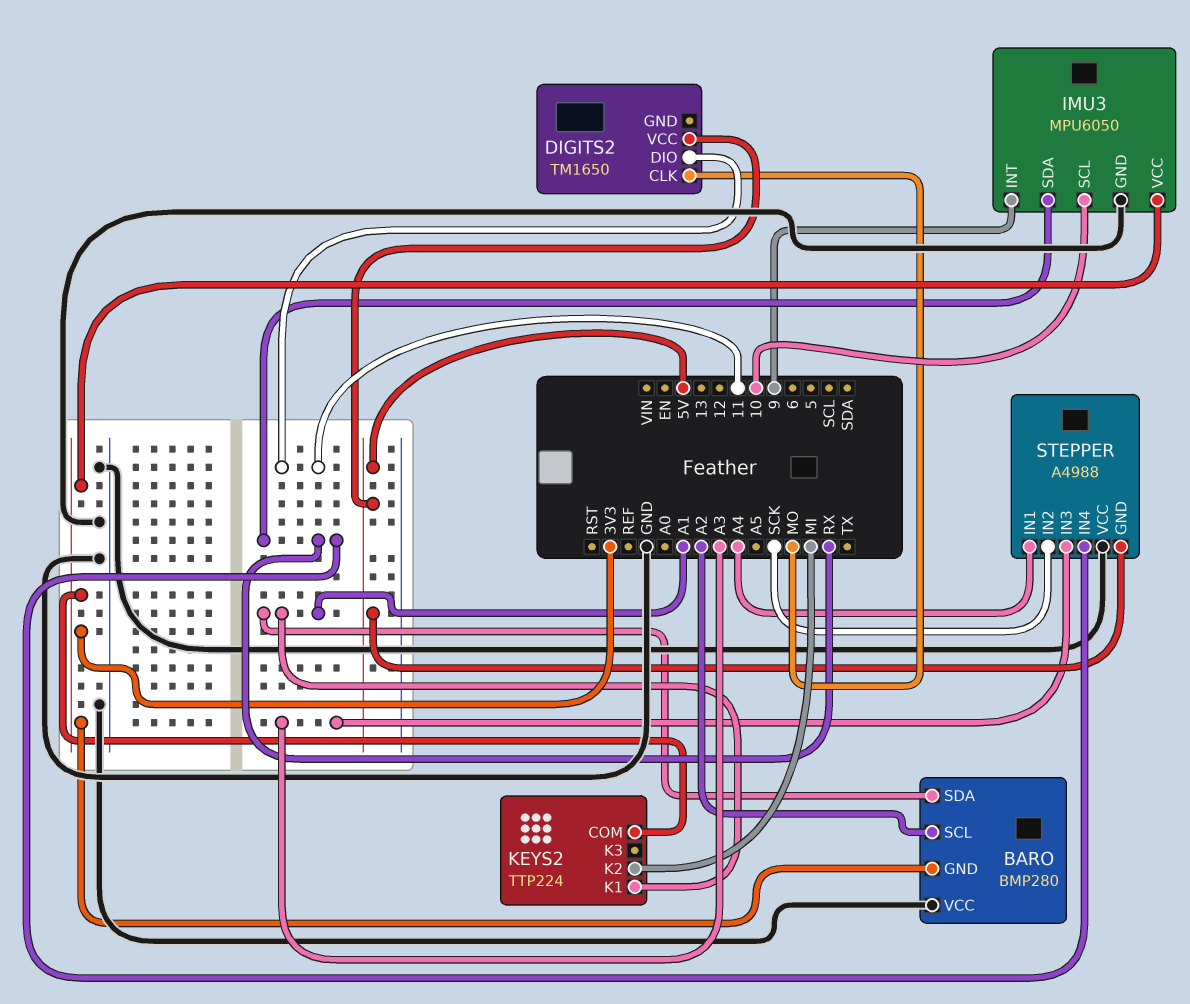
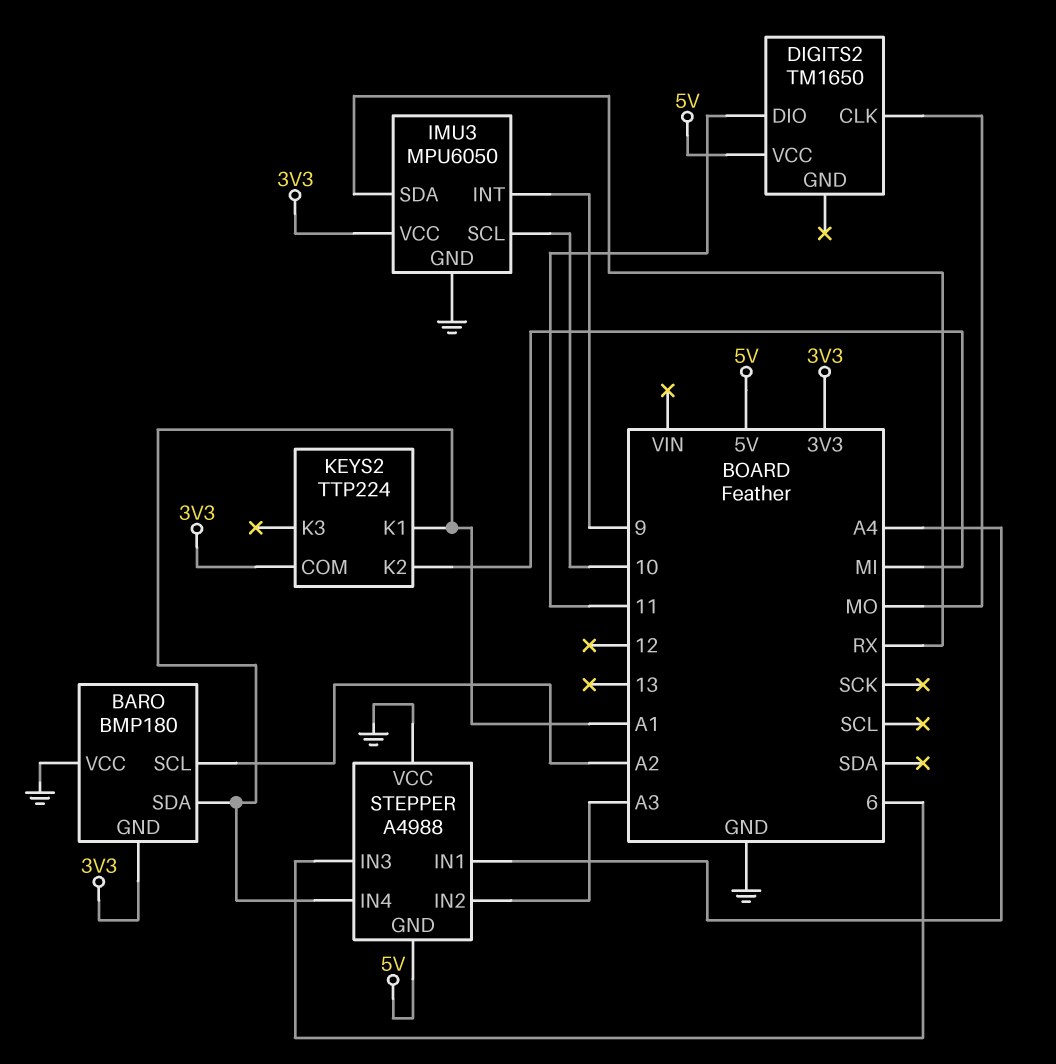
BARO: BMP280 -> BMP180
STEPPER pin IN2: SCK -> A3
STEPPER pin IN3: A3 -> 6
STEPPER pin IN4: RX -> A1

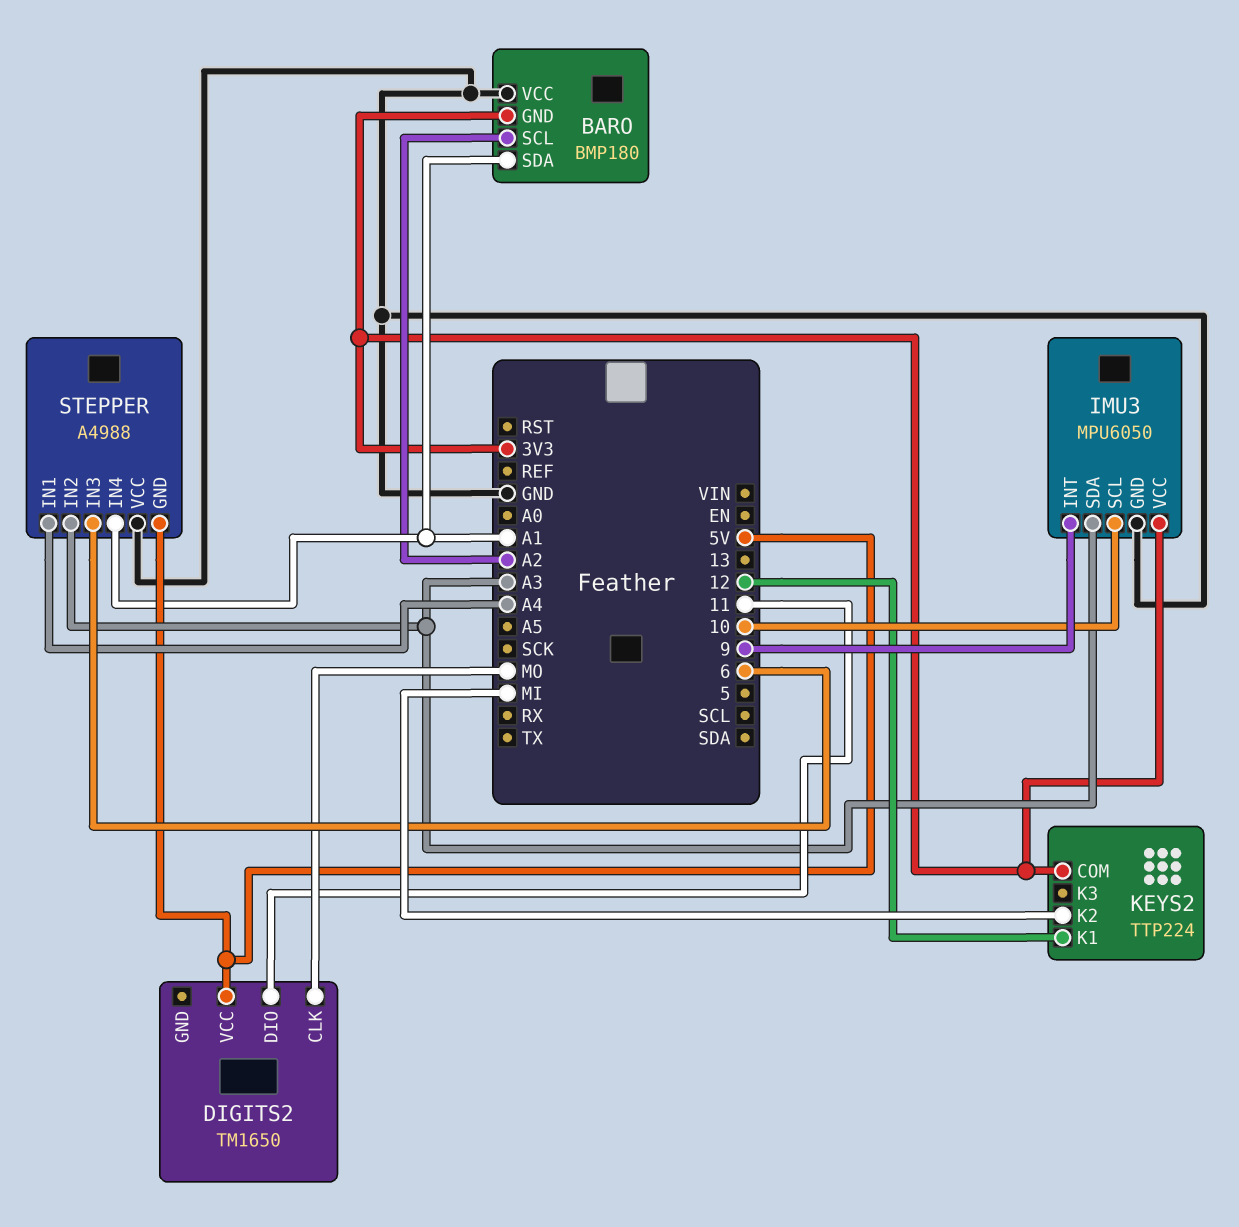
IMU3 pin SDA: RX -> A3
KEYS2 pin K1: A1 -> 12

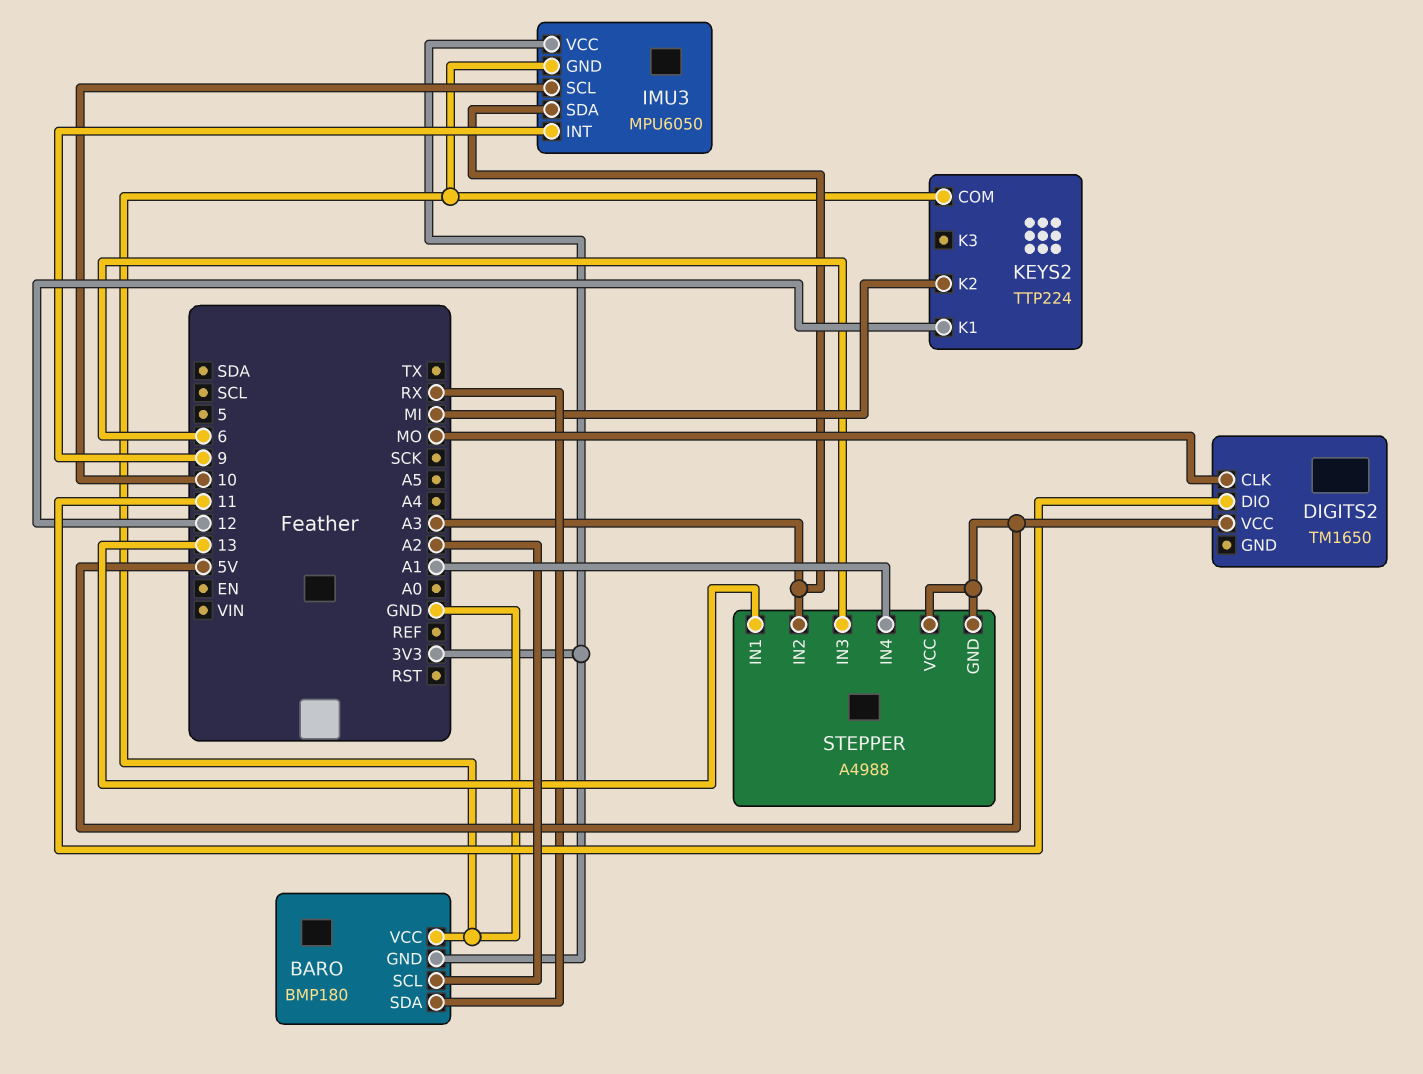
BARO pin SDA: A1 -> RX
KEYS2 pin COM: 3V3 -> GND
STEPPER pin IN1: A4 -> 13
STEPPER pin VCC: GND -> 5V

